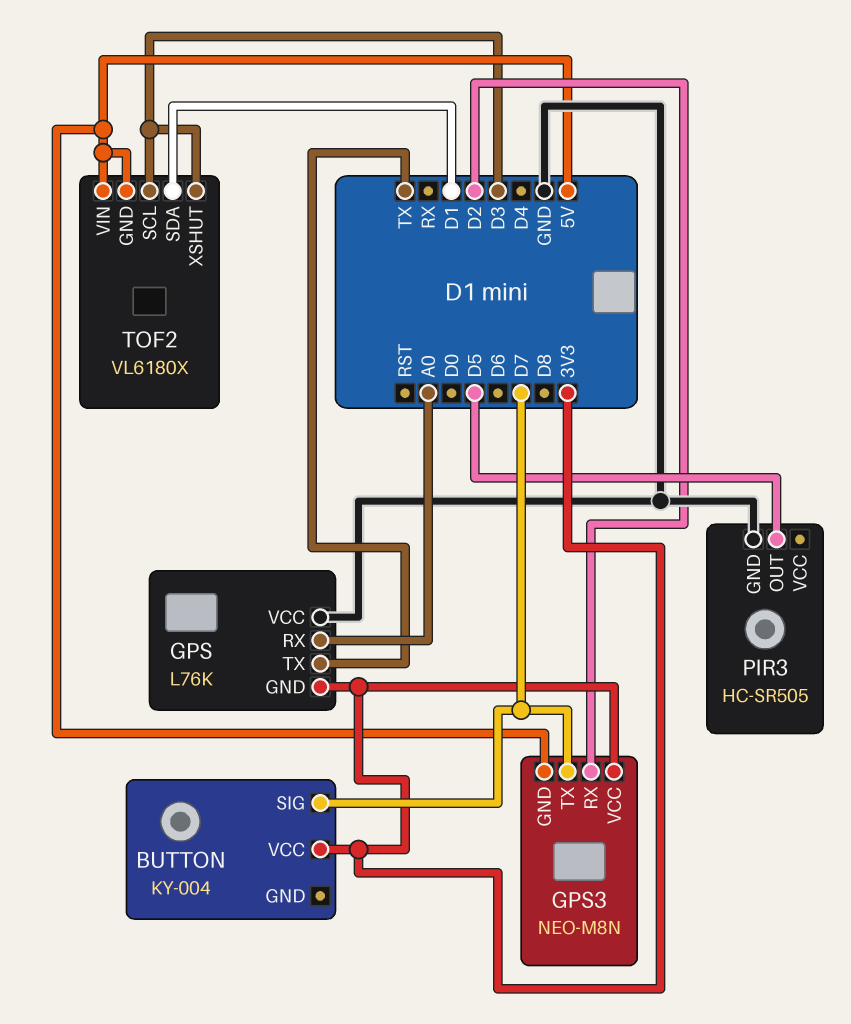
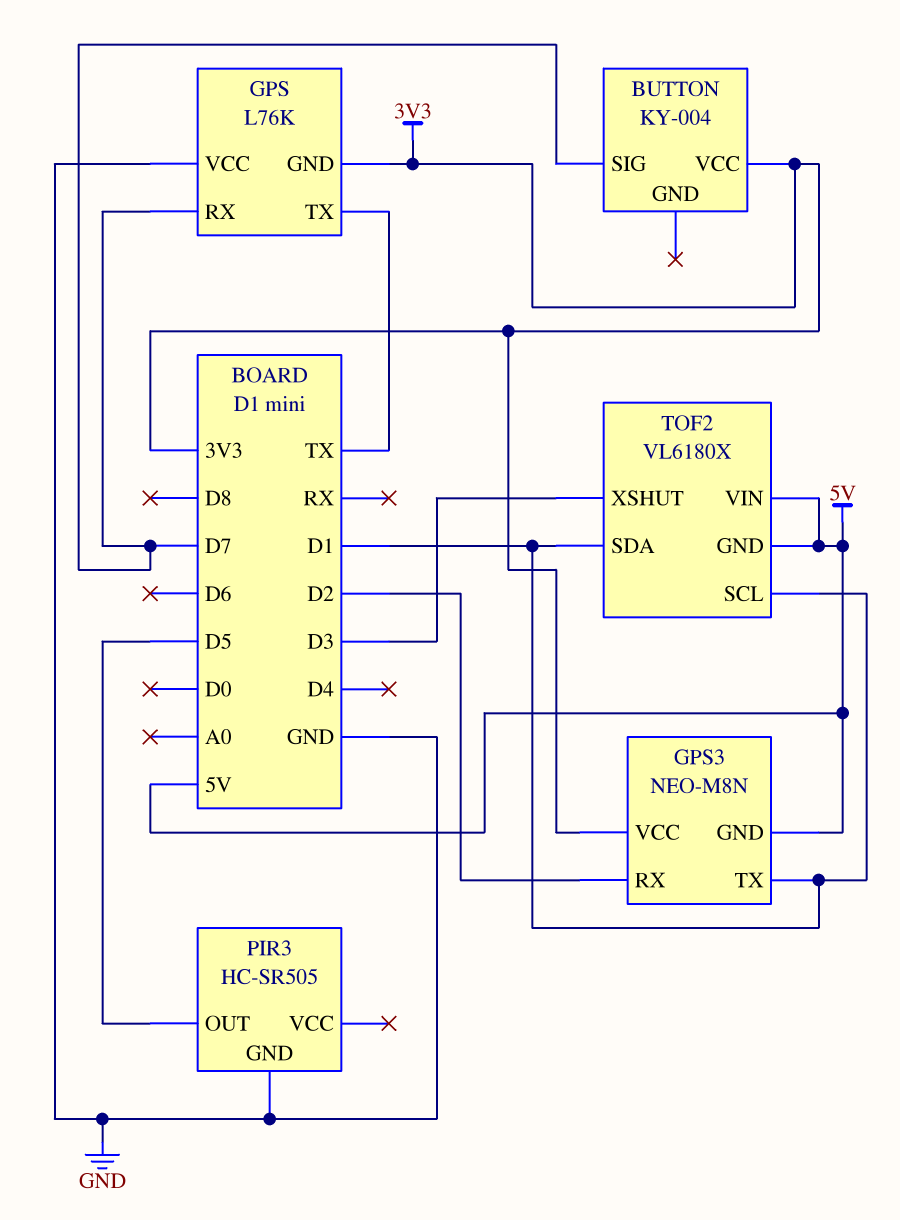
GPS pin RX: A0 -> D7
GPS3 pin TX: D7 -> D1
TOF2 pin SCL: D3 -> D1

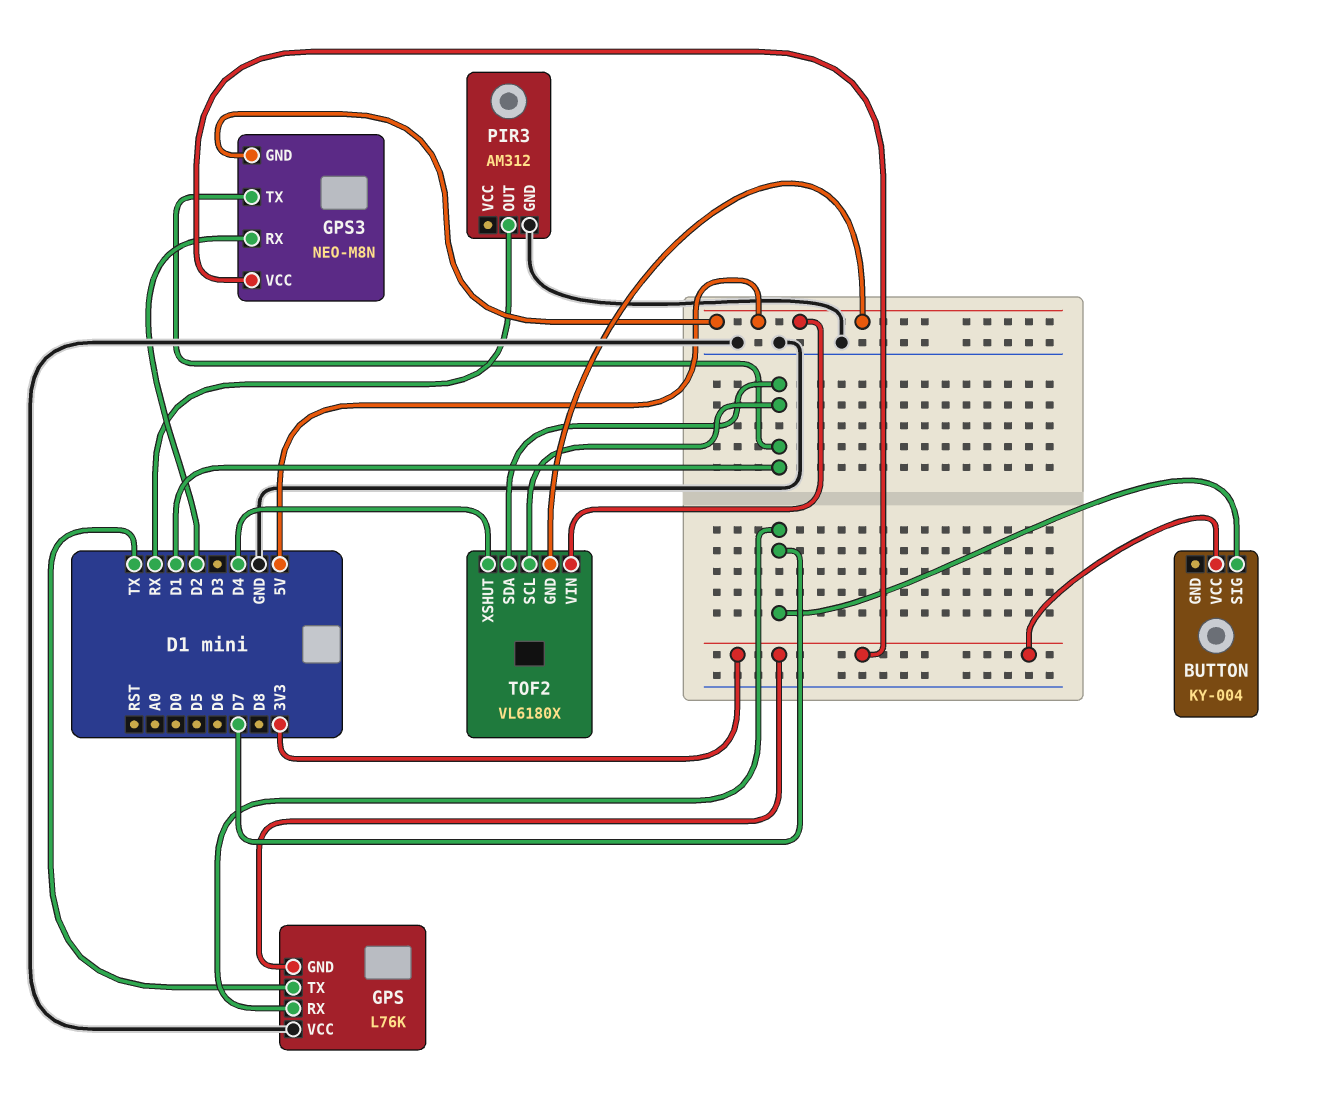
PIR3: HC-SR505 -> AM312
PIR3 pin OUT: D5 -> RX
TOF2 pin XSHUT: D3 -> D4

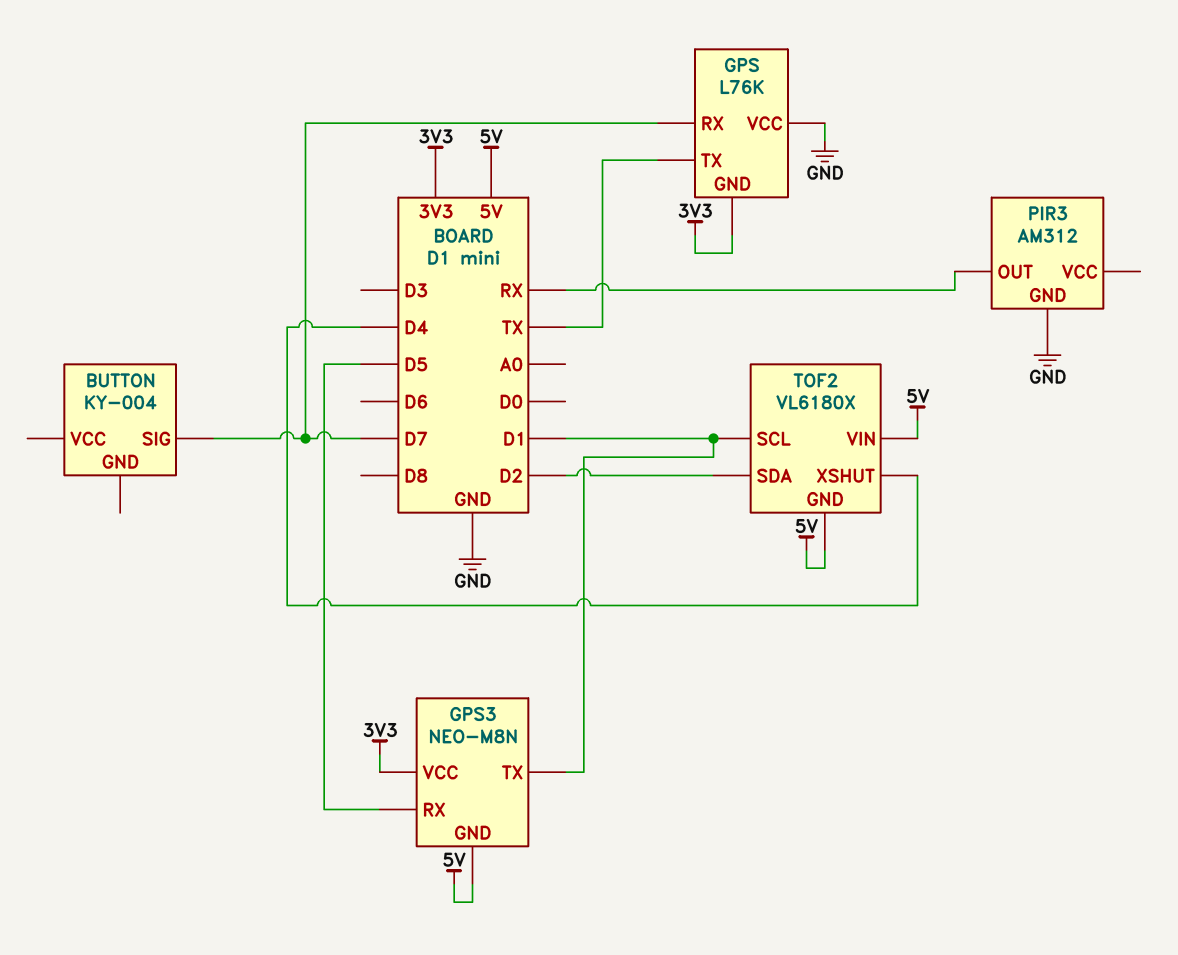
BUTTON pin VCC: 3V3 -> none
GPS3 pin RX: D2 -> D5
TOF2 pin SDA: D1 -> D2

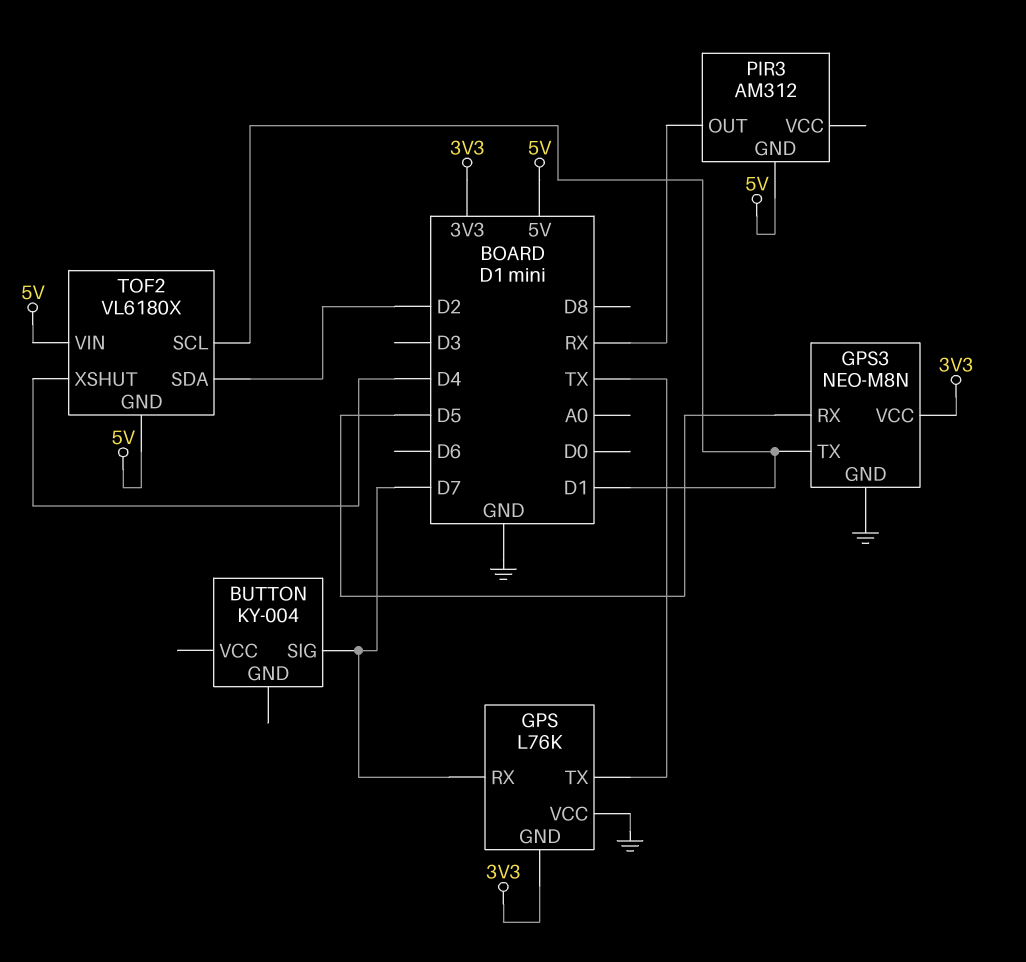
GPS3 pin GND: 5V -> GND
PIR3 pin GND: GND -> 5V

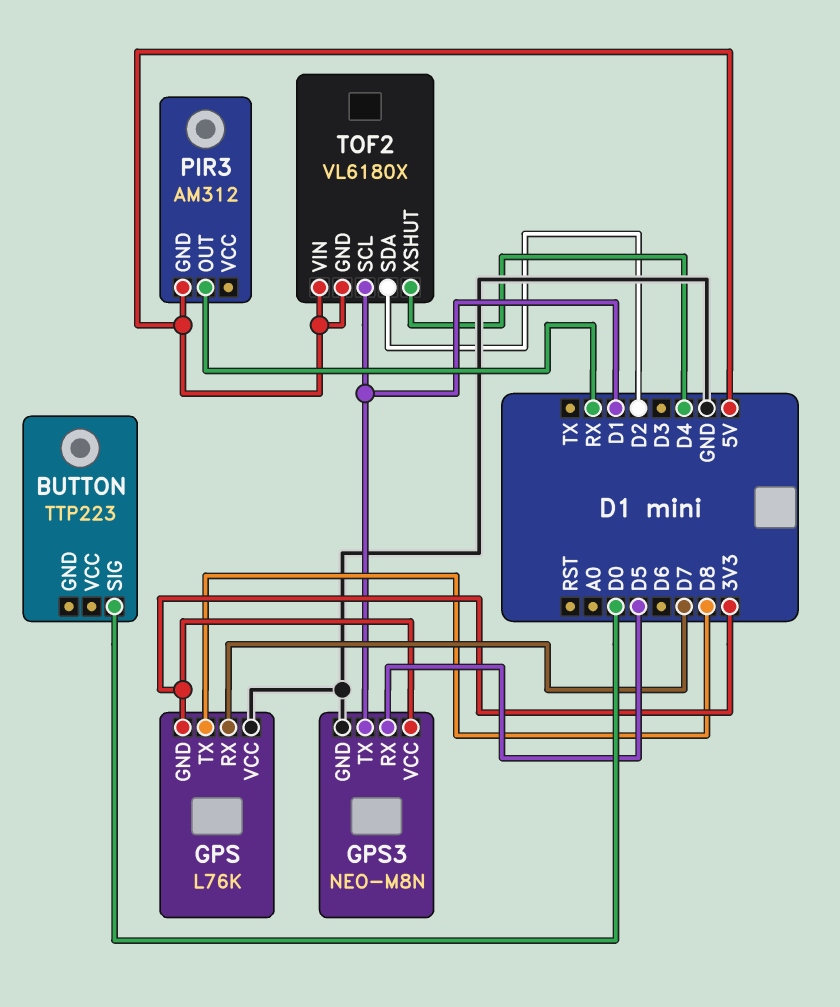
BUTTON: KY-004 -> TTP223
BUTTON pin SIG: D7 -> D0
GPS pin TX: TX -> D8

